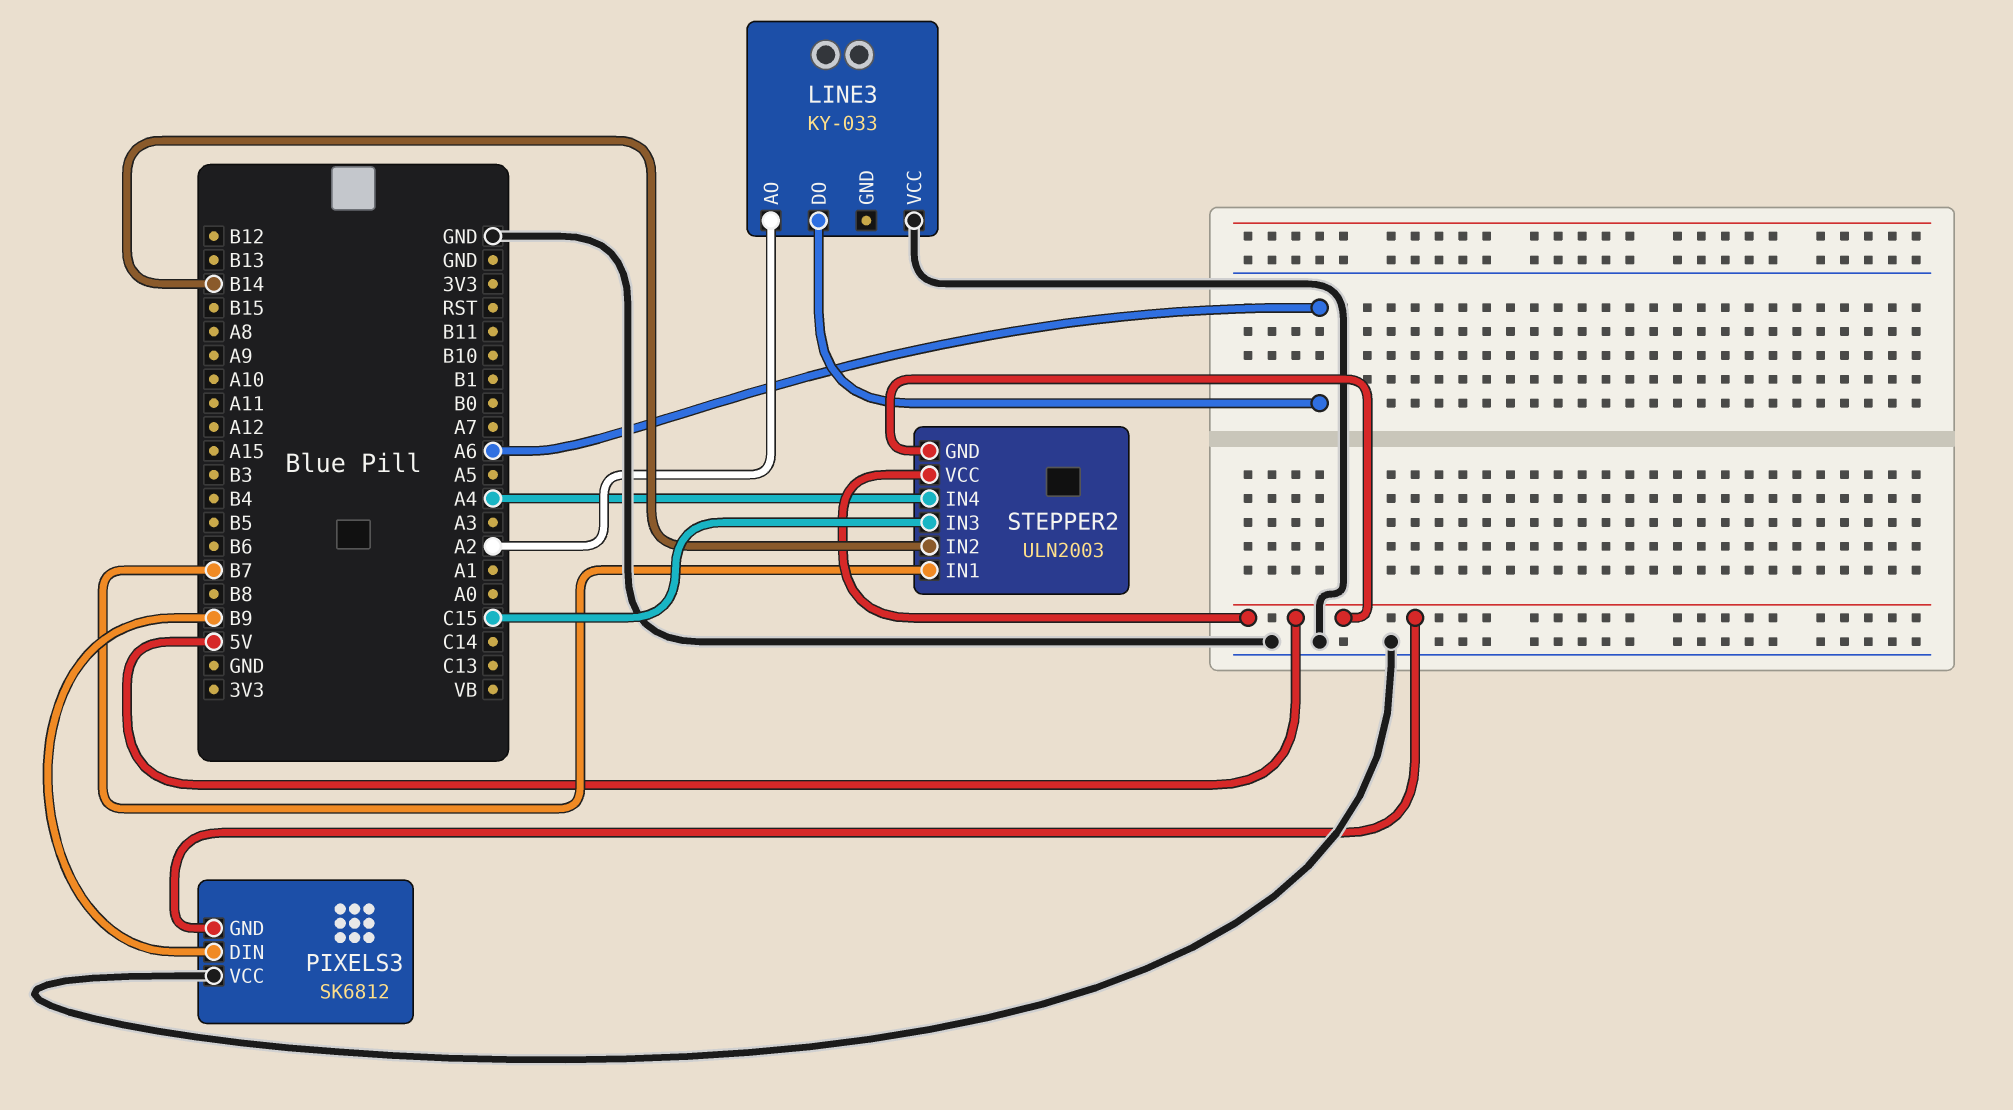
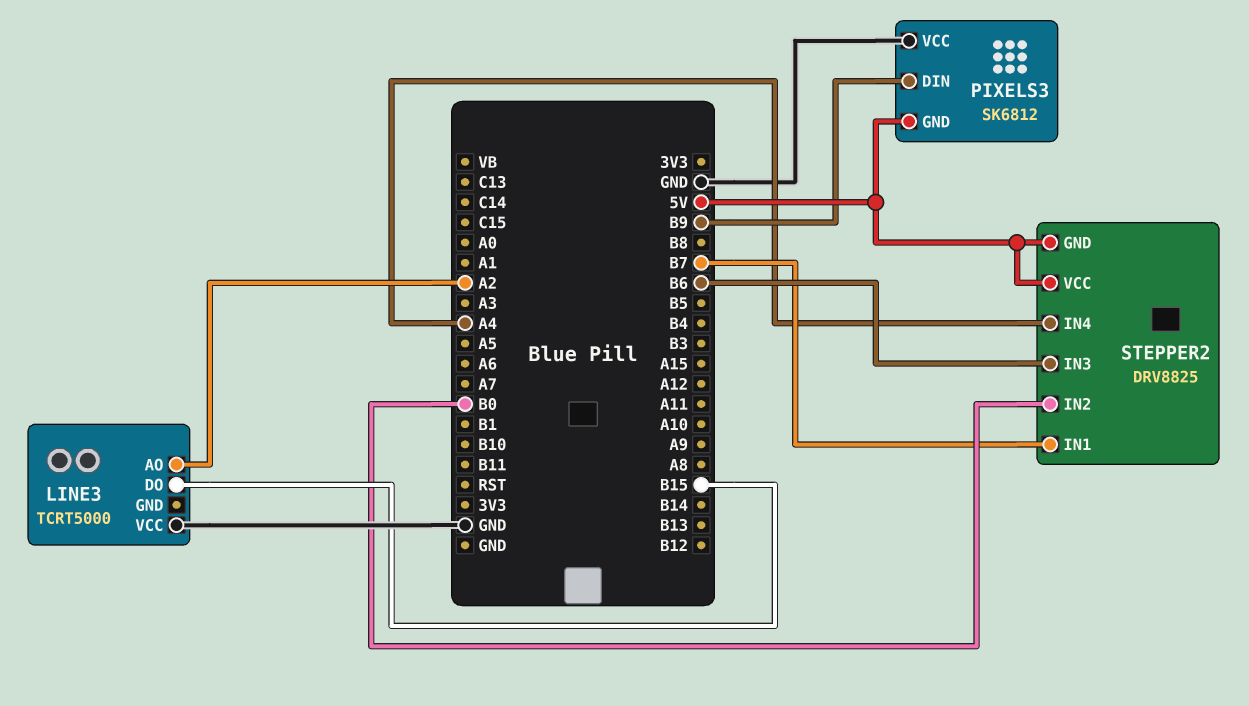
LINE3: KY-033 -> TCRT5000
LINE3 pin DO: A6 -> B15
STEPPER2: ULN2003 -> DRV8825
STEPPER2 pin IN2: B14 -> B0
STEPPER2 pin IN3: C15 -> B6

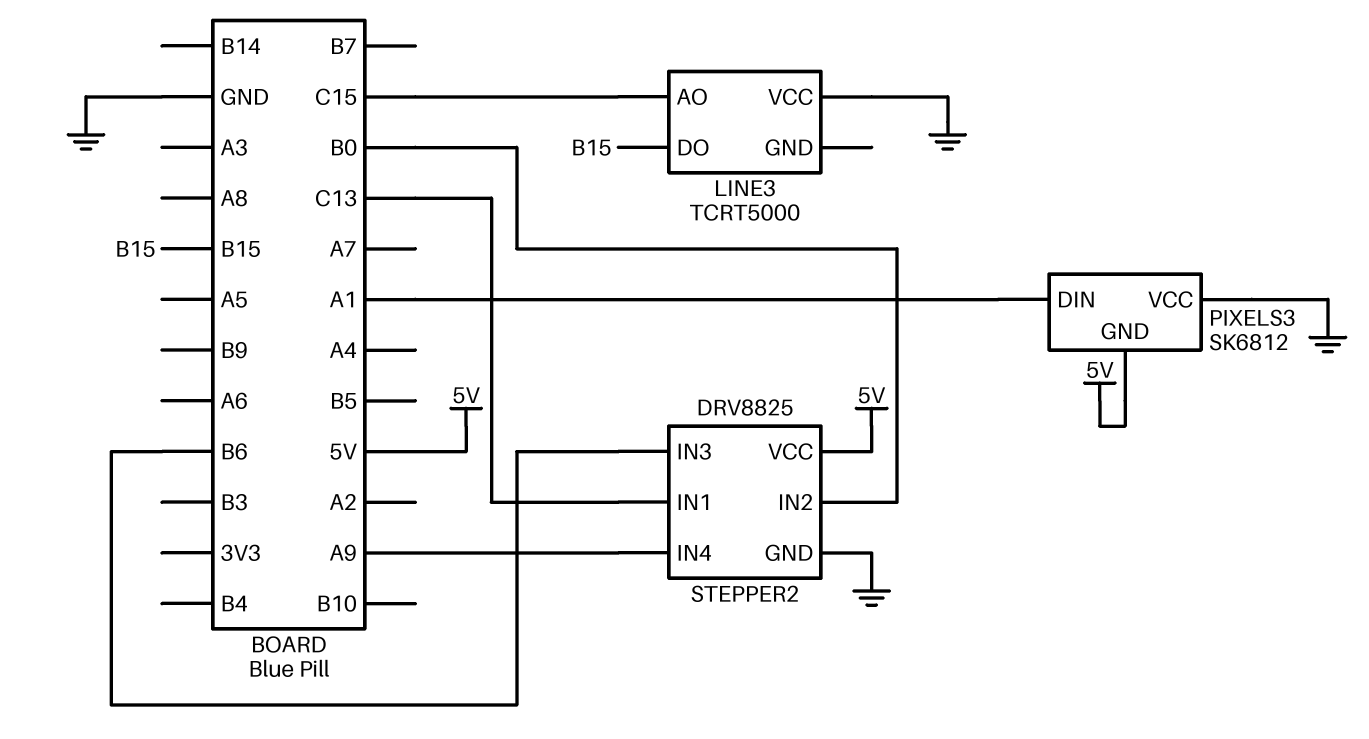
LINE3 pin AO: A2 -> C15
PIXELS3 pin DIN: B9 -> A1
STEPPER2 pin GND: 5V -> GND
STEPPER2 pin IN1: B7 -> C13
STEPPER2 pin IN4: A4 -> A9

